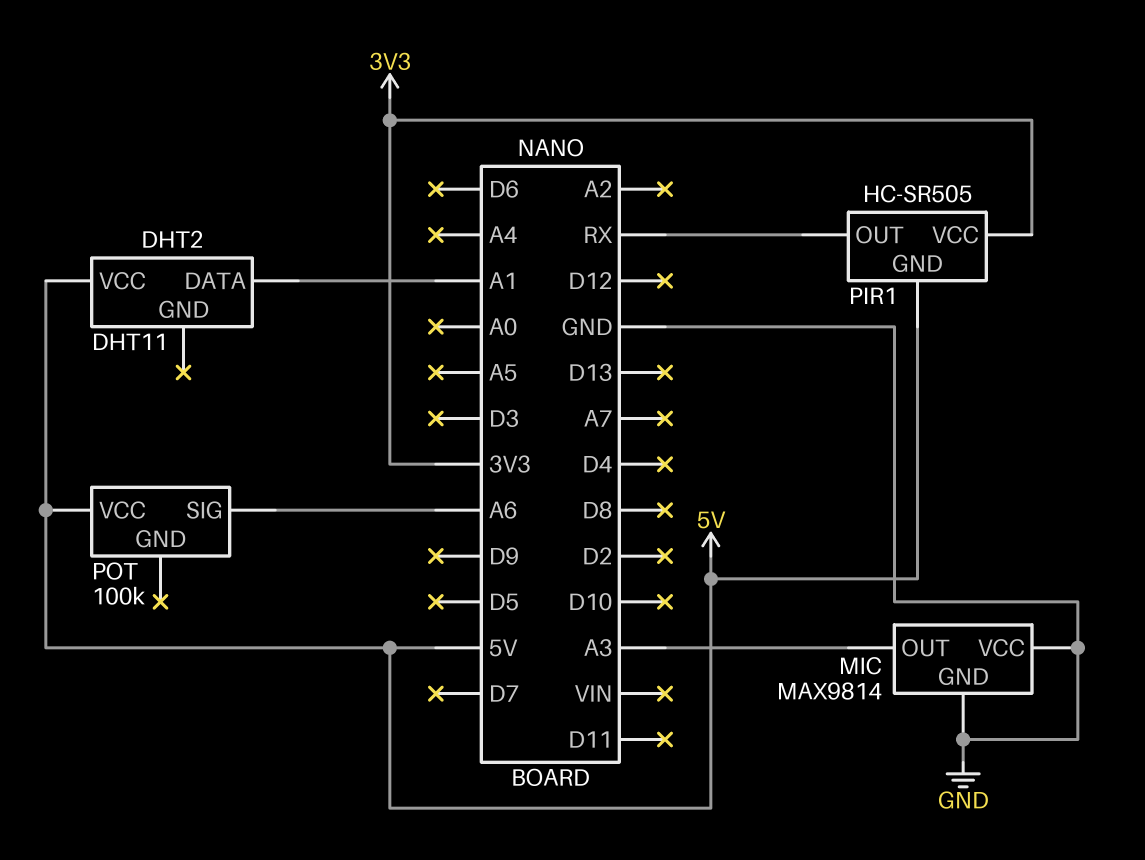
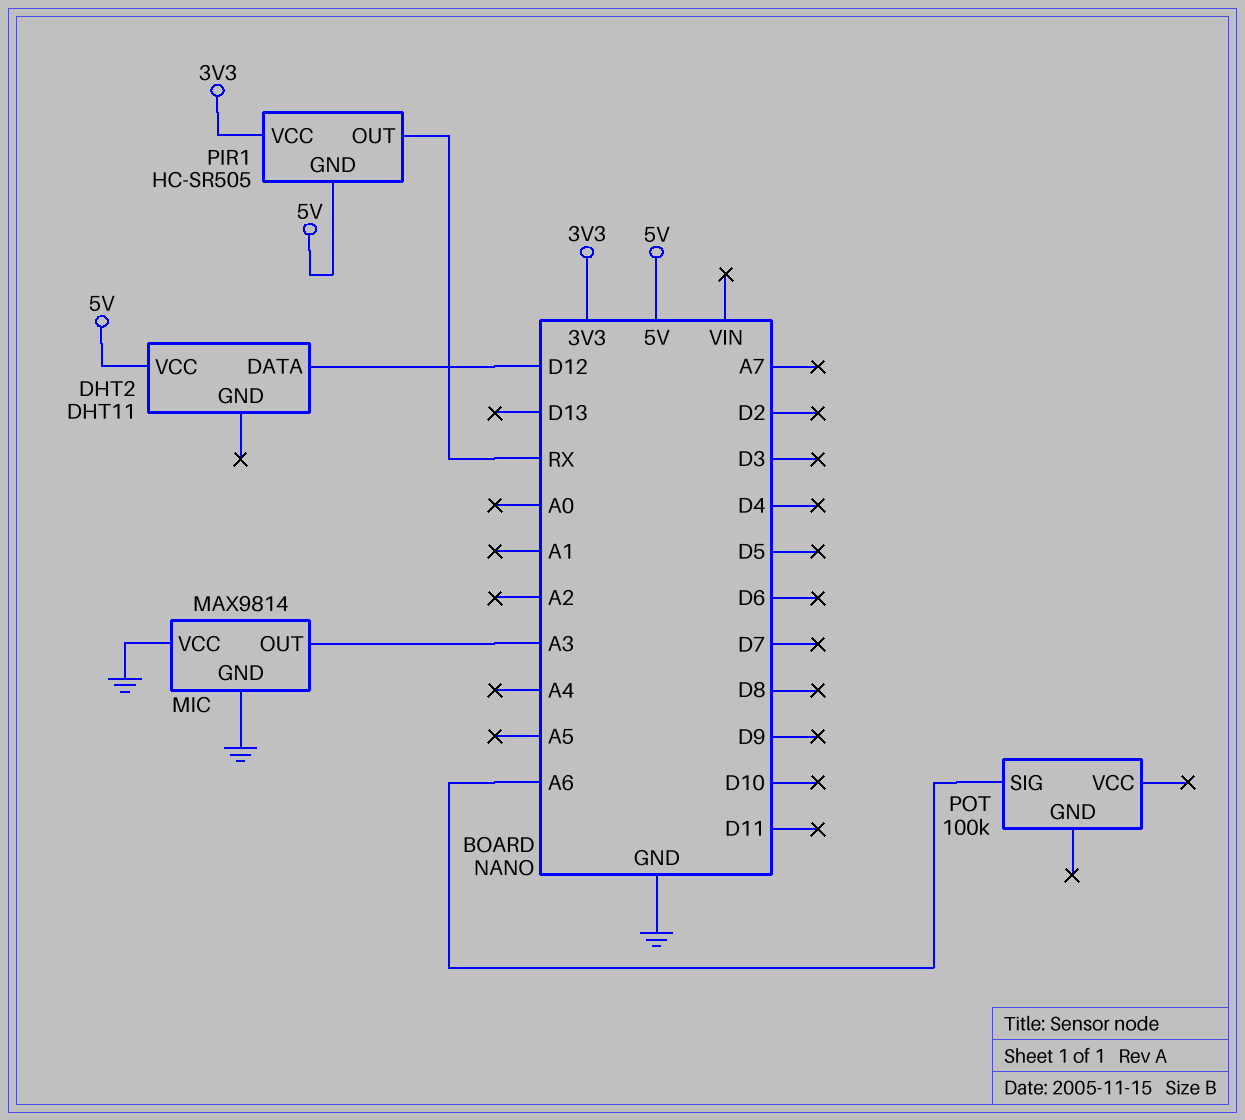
DHT2 pin DATA: A1 -> D12
POT pin VCC: 5V -> none

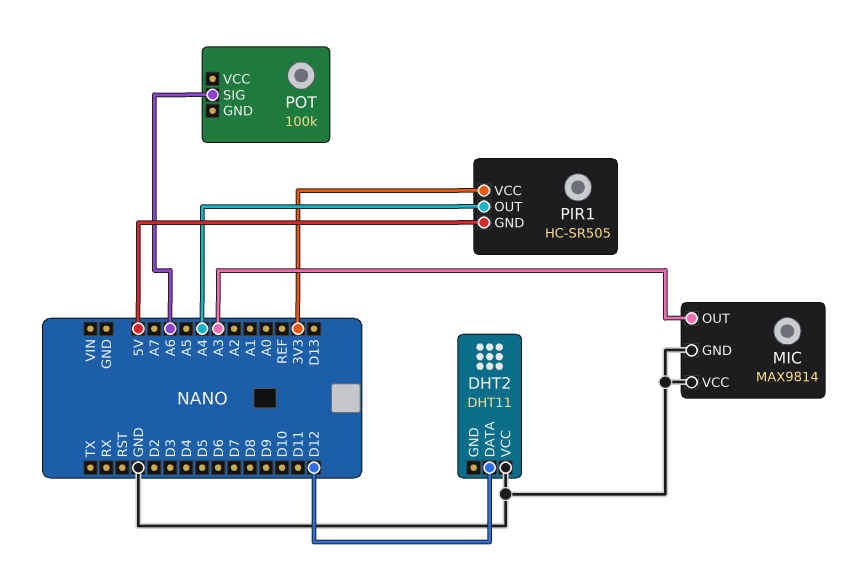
DHT2 pin VCC: 5V -> GND
PIR1 pin OUT: RX -> A4

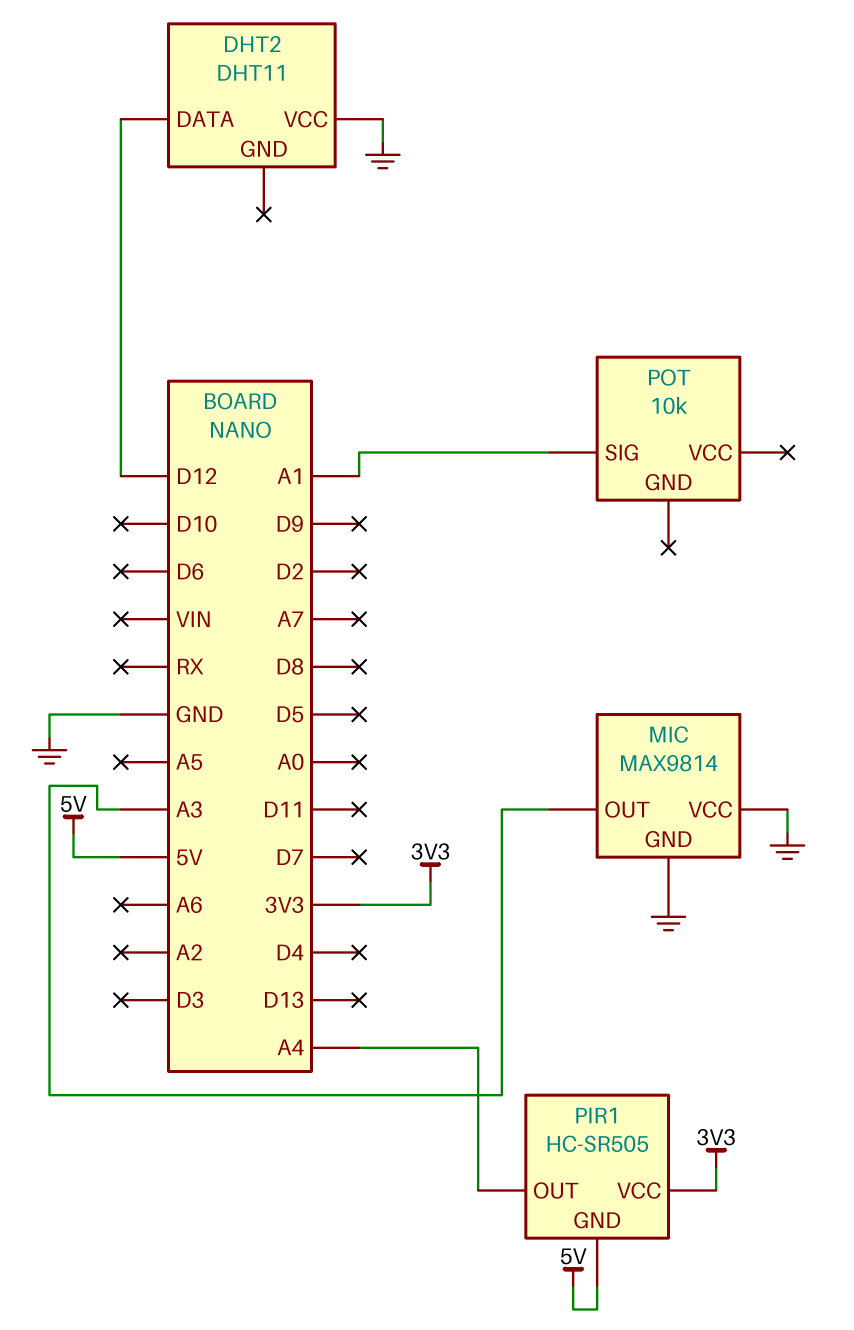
POT: 100k -> 10k
POT pin SIG: A6 -> A1

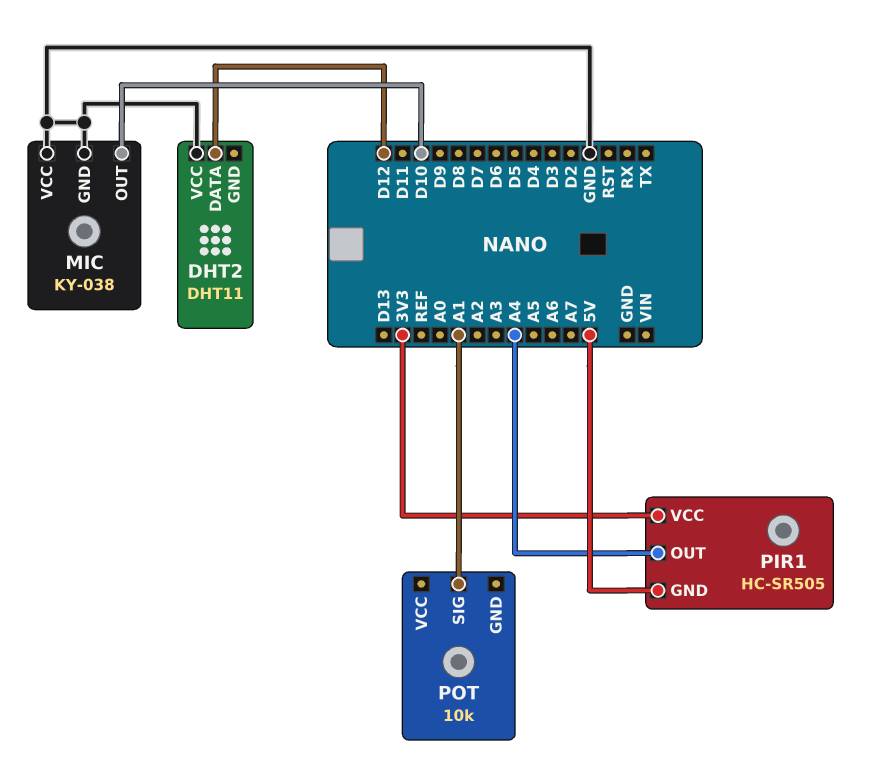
MIC: MAX9814 -> KY-038
MIC pin OUT: A3 -> D10

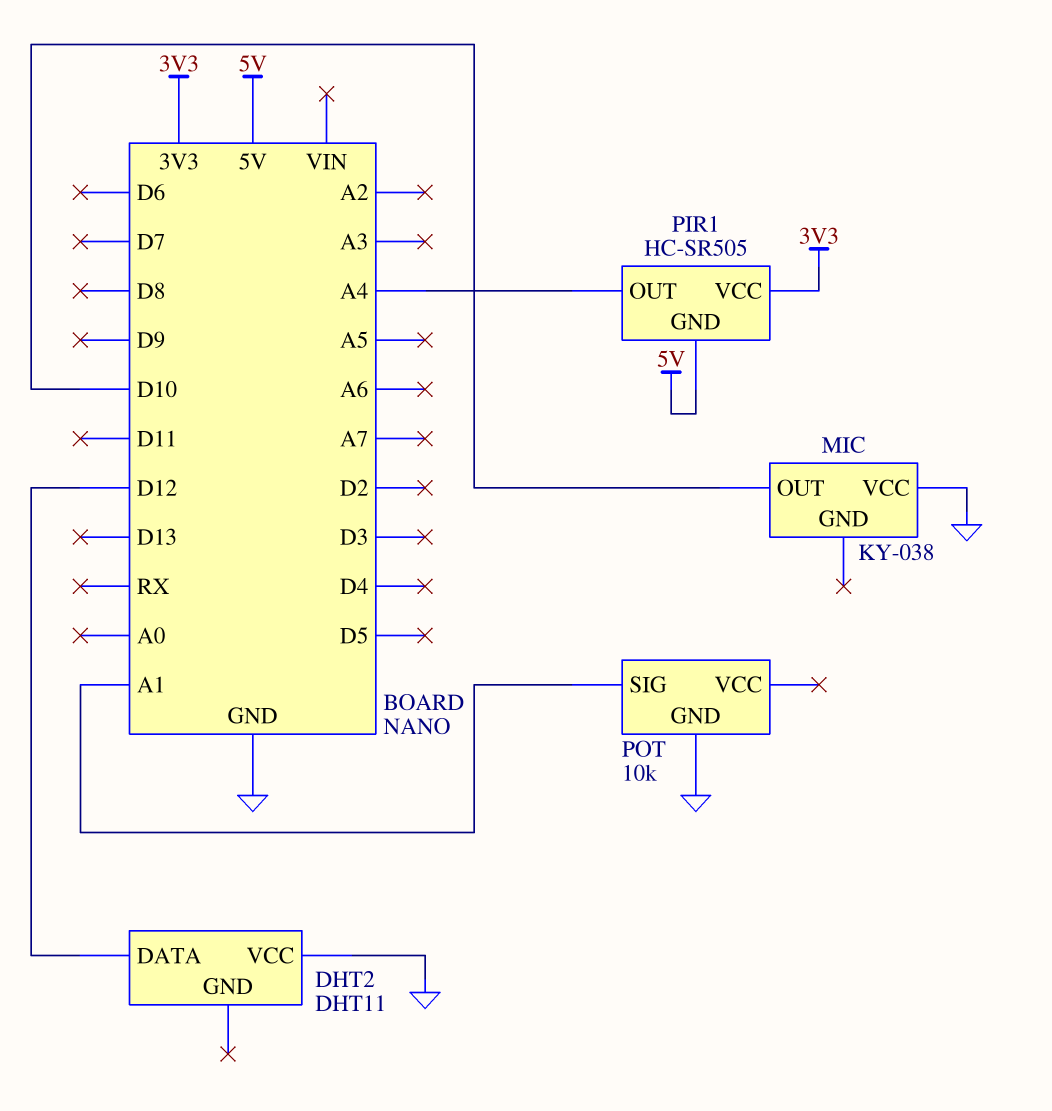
MIC pin GND: GND -> none
POT pin GND: none -> GND

